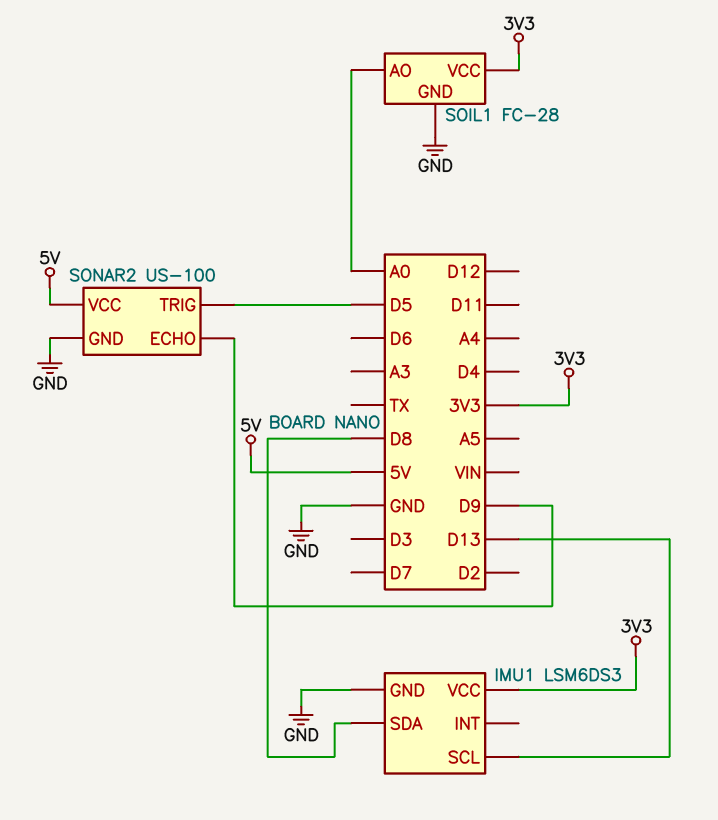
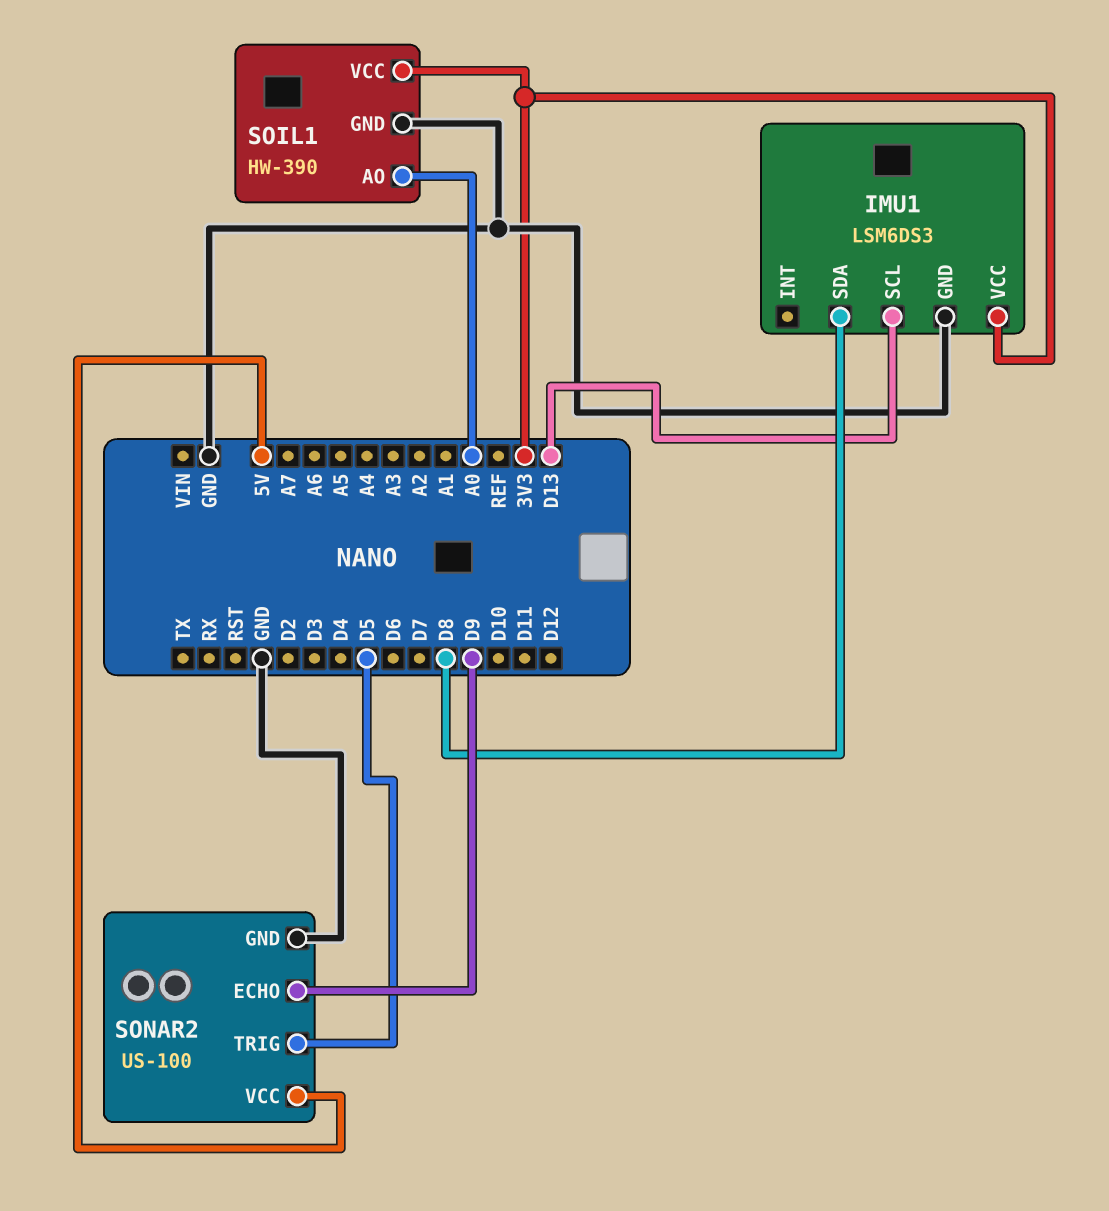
SOIL1: FC-28 -> HW-390

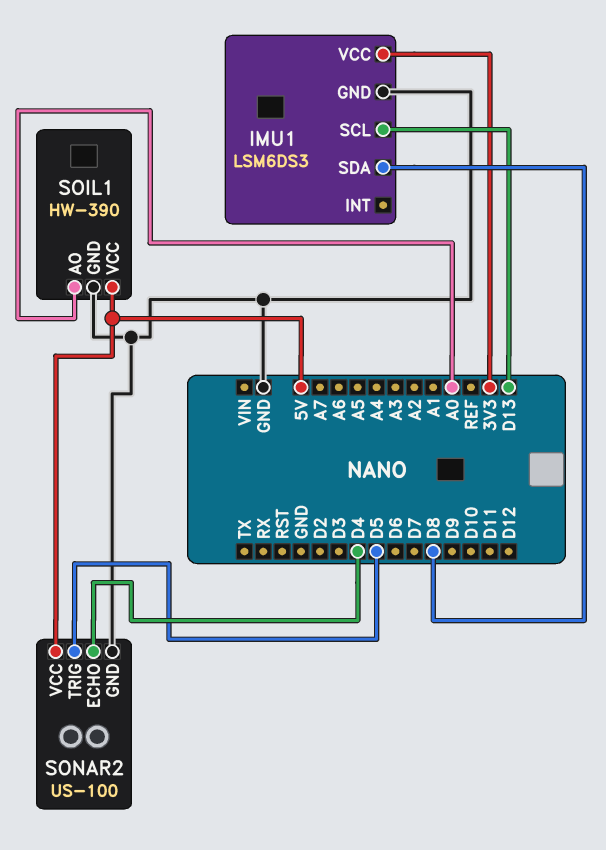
SOIL1 pin VCC: 3V3 -> 5V
SONAR2 pin ECHO: D9 -> D4

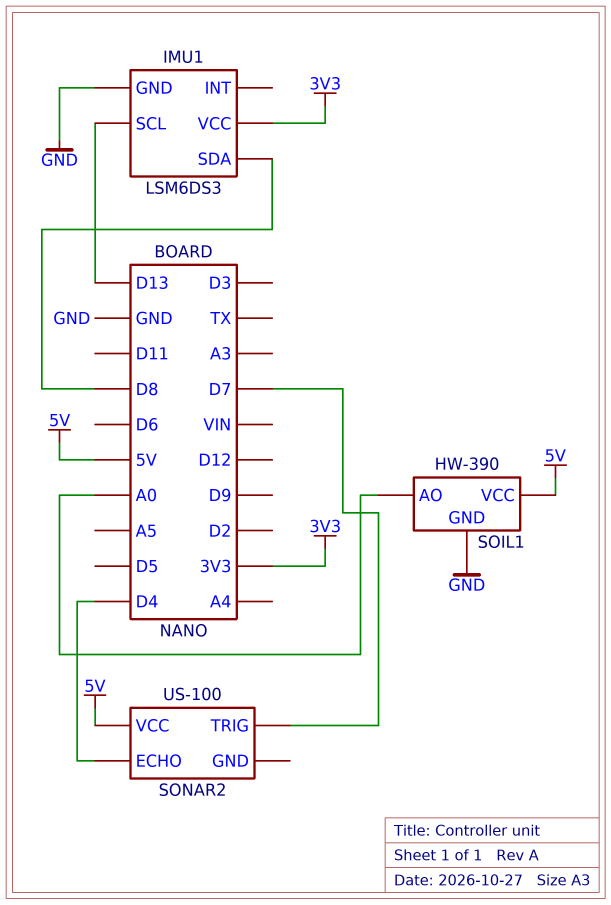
SONAR2 pin GND: GND -> none
SONAR2 pin TRIG: D5 -> D7

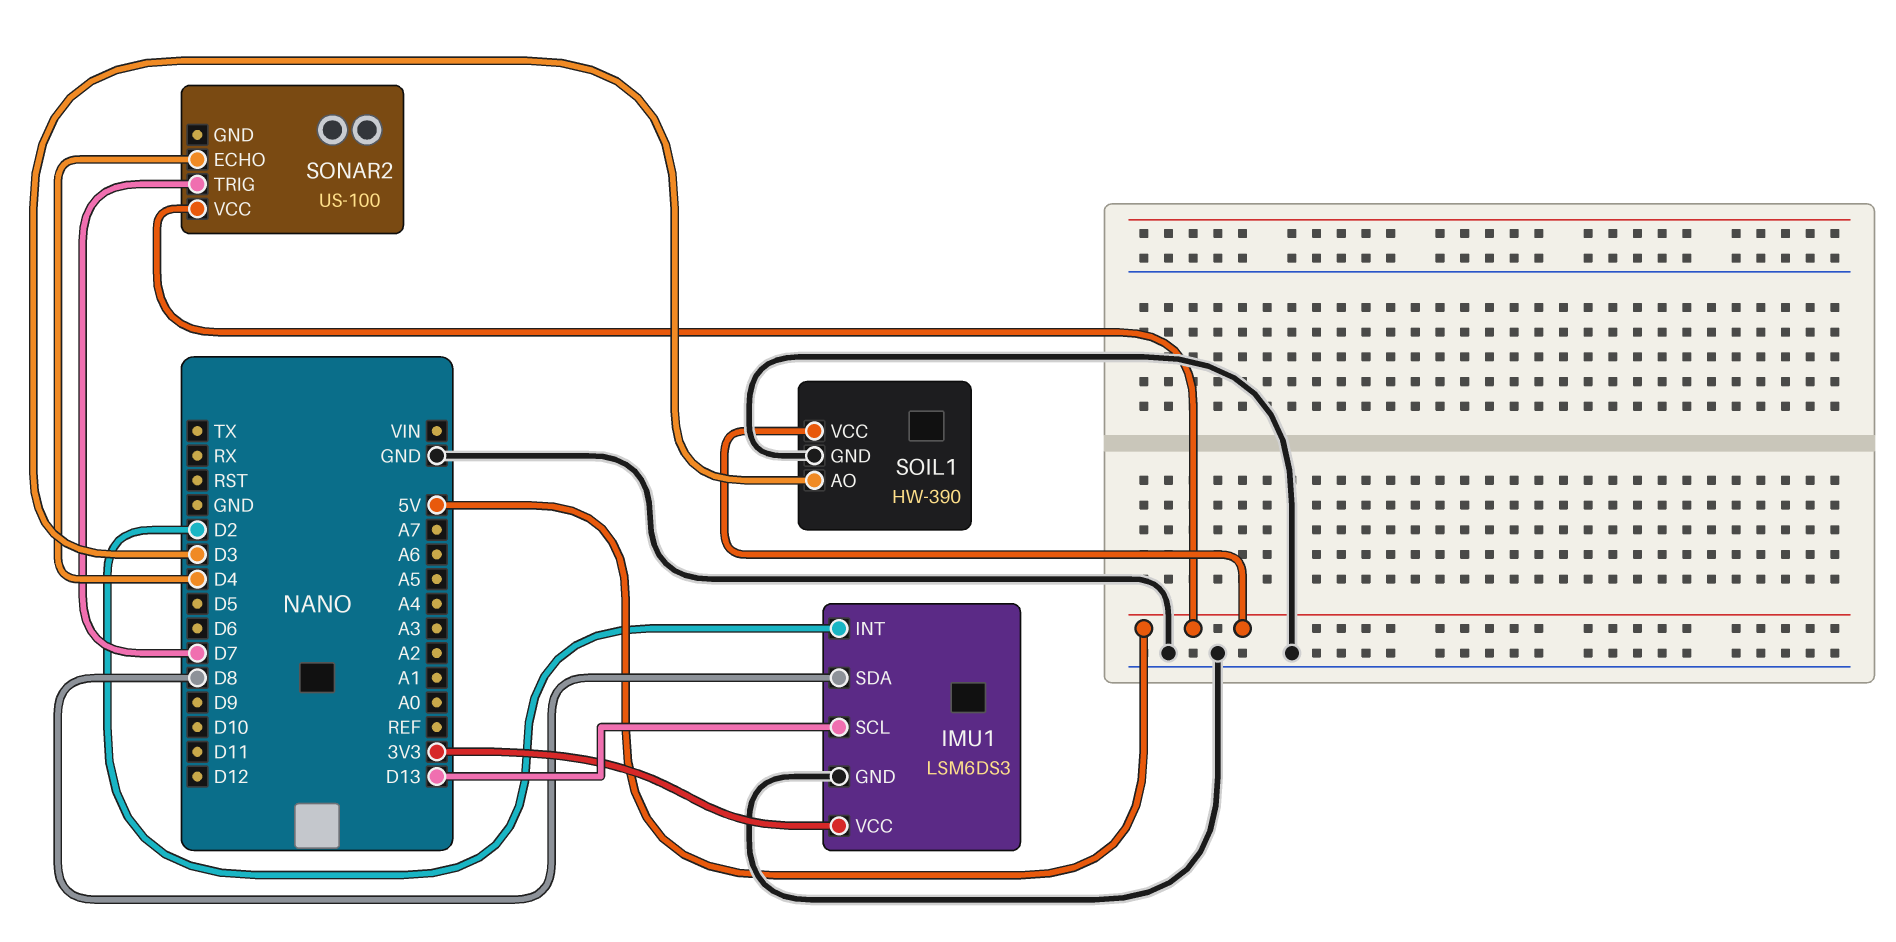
IMU1 pin INT: none -> D2
SOIL1 pin AO: A0 -> D3

